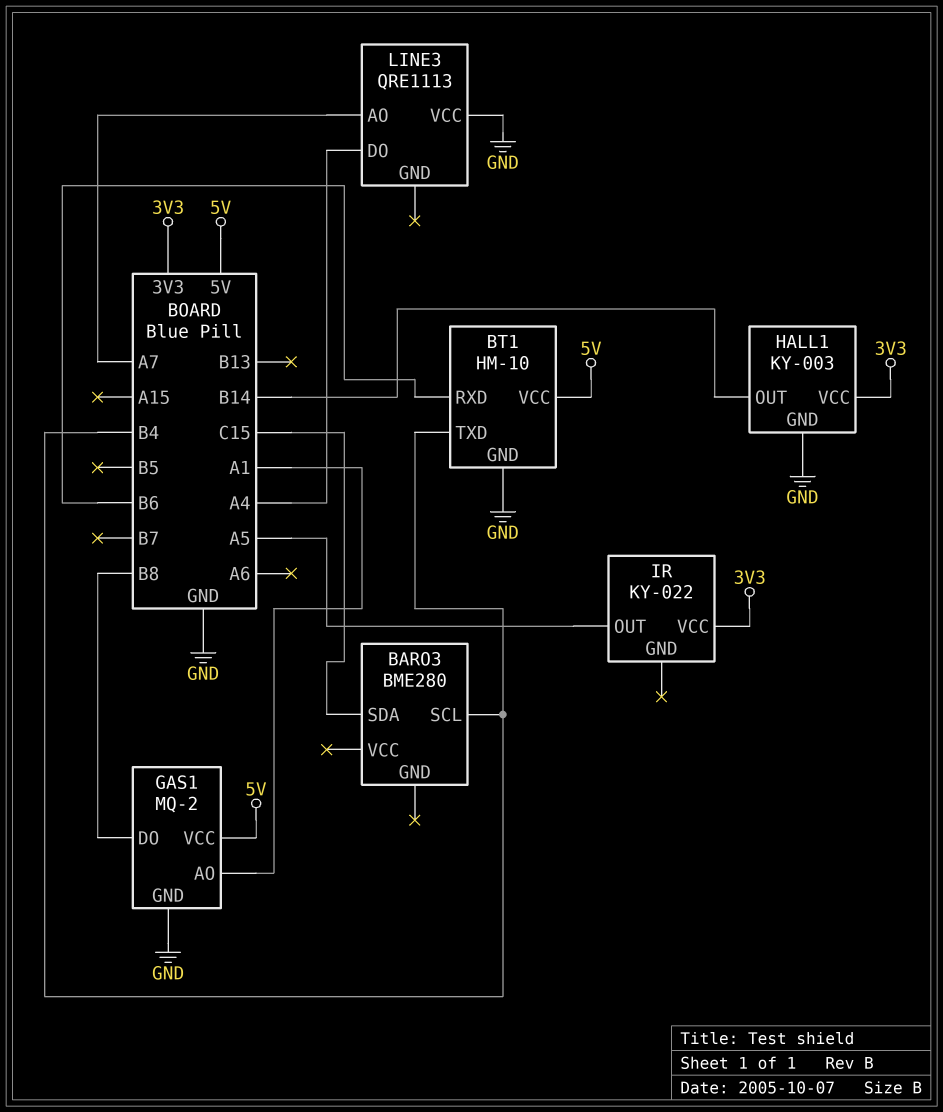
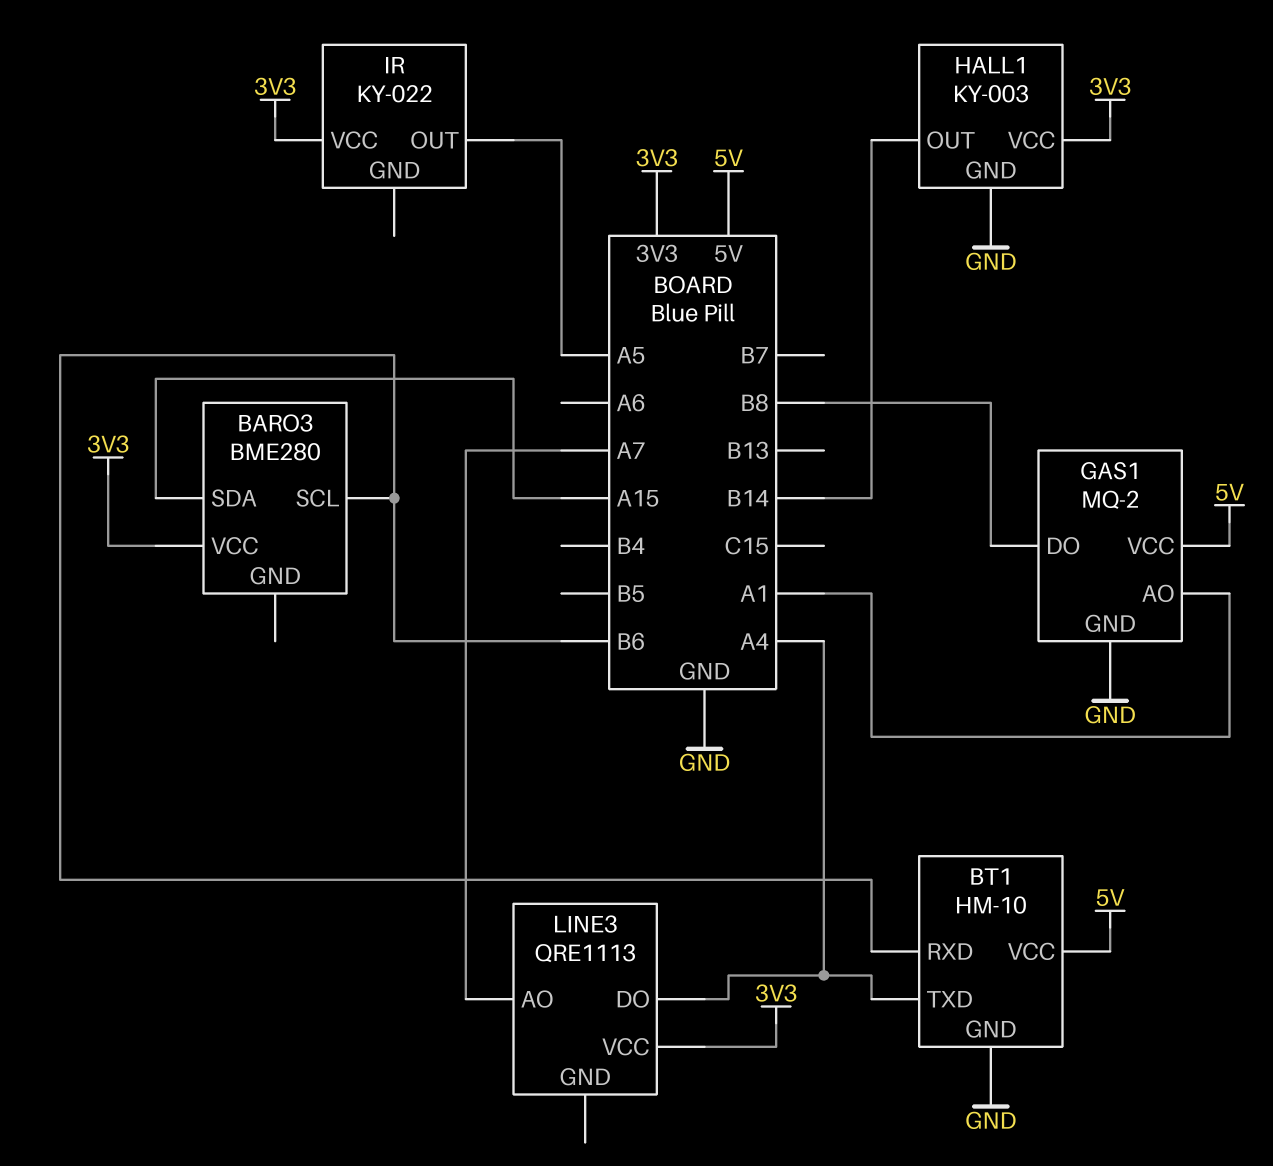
BARO3 pin SCL: B4 -> B6
BARO3 pin SDA: C15 -> A15
BARO3 pin VCC: none -> 3V3
BT1 pin TXD: B4 -> A4
LINE3 pin VCC: GND -> 3V3

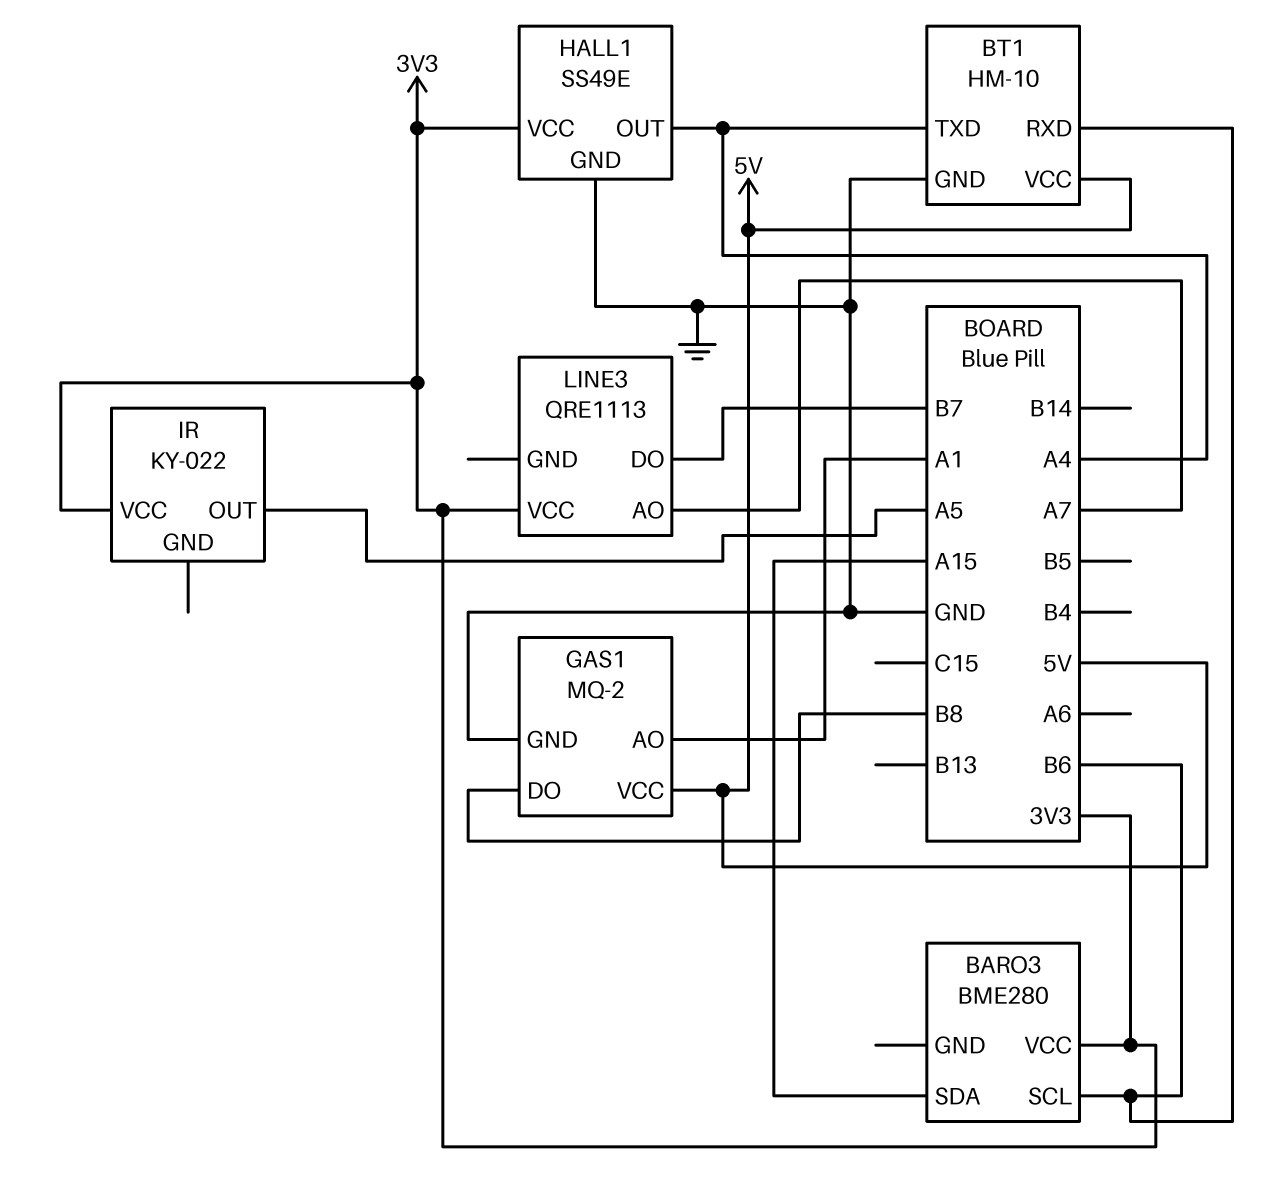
HALL1: KY-003 -> SS49E
HALL1 pin OUT: B14 -> A4
LINE3 pin DO: A4 -> B7

